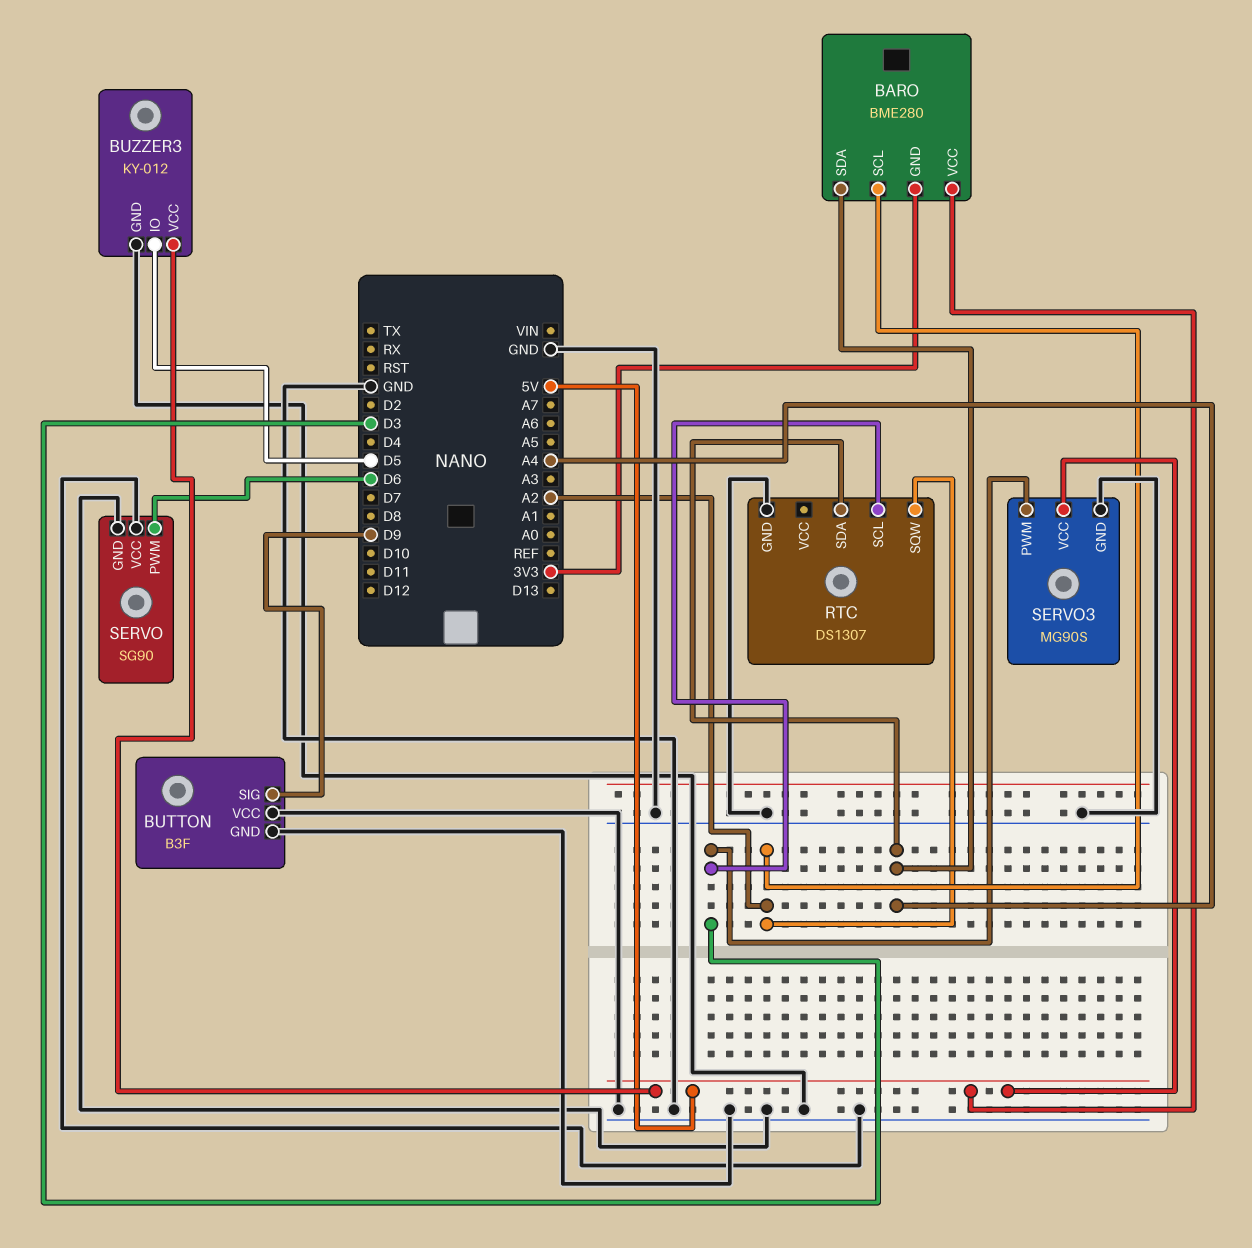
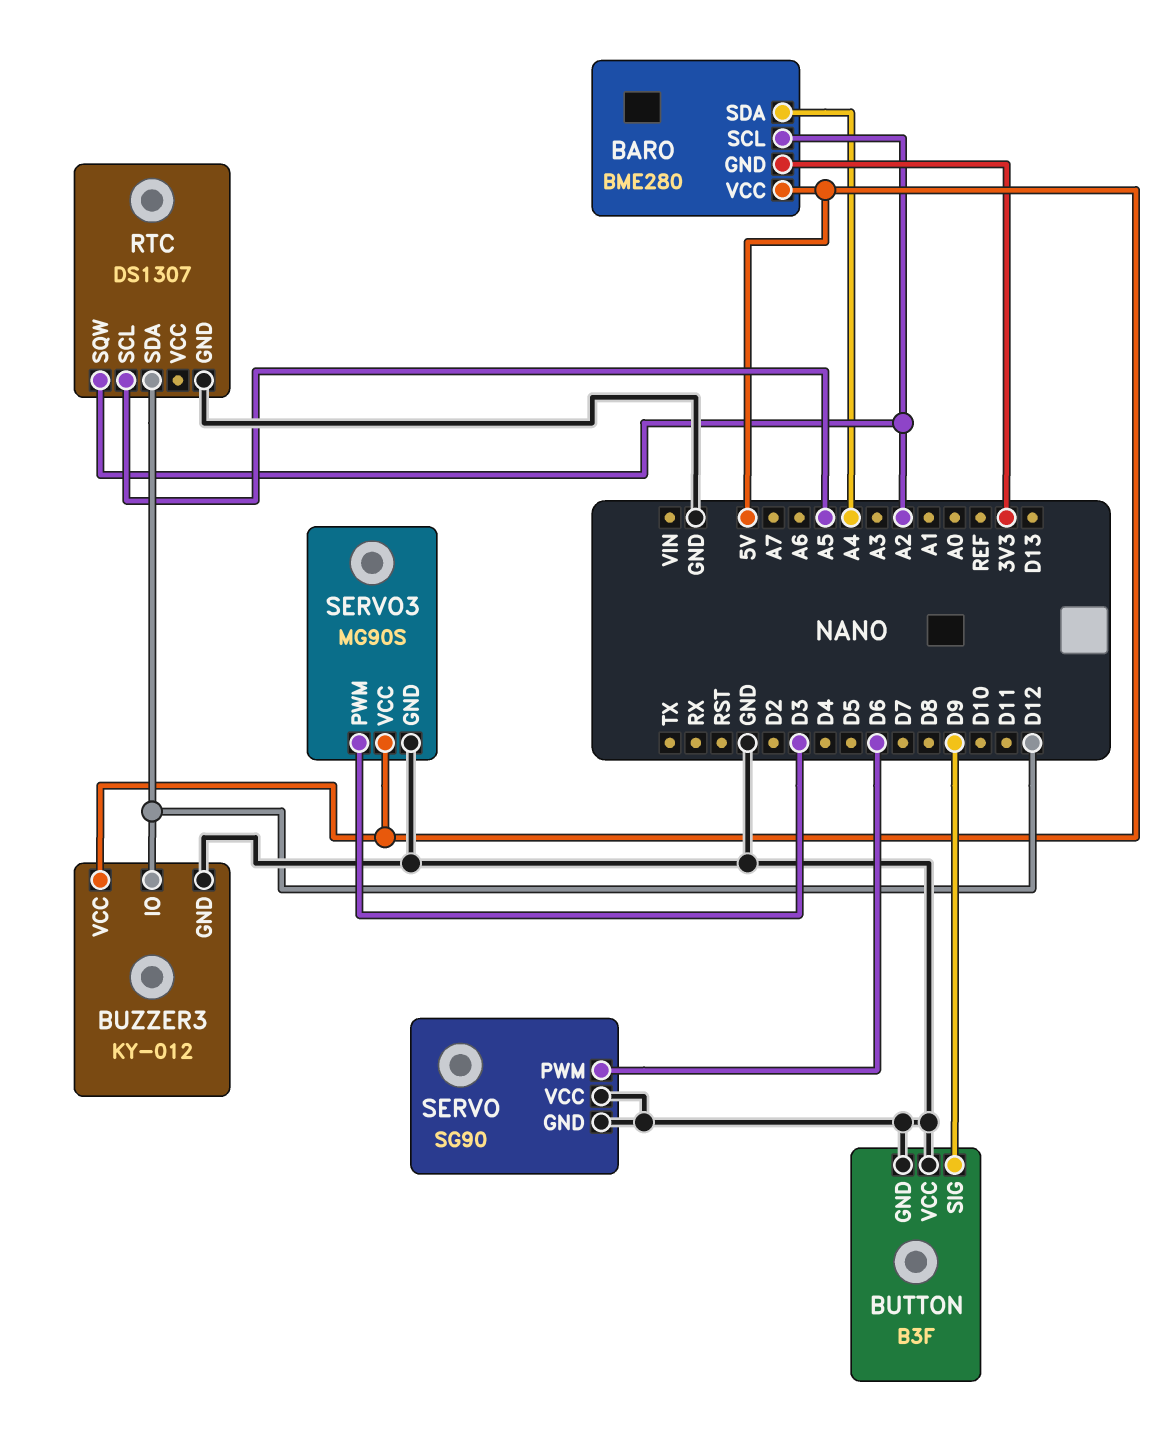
BUZZER3 pin IO: D5 -> D12
RTC pin SCL: D3 -> A5
RTC pin SDA: A4 -> D12

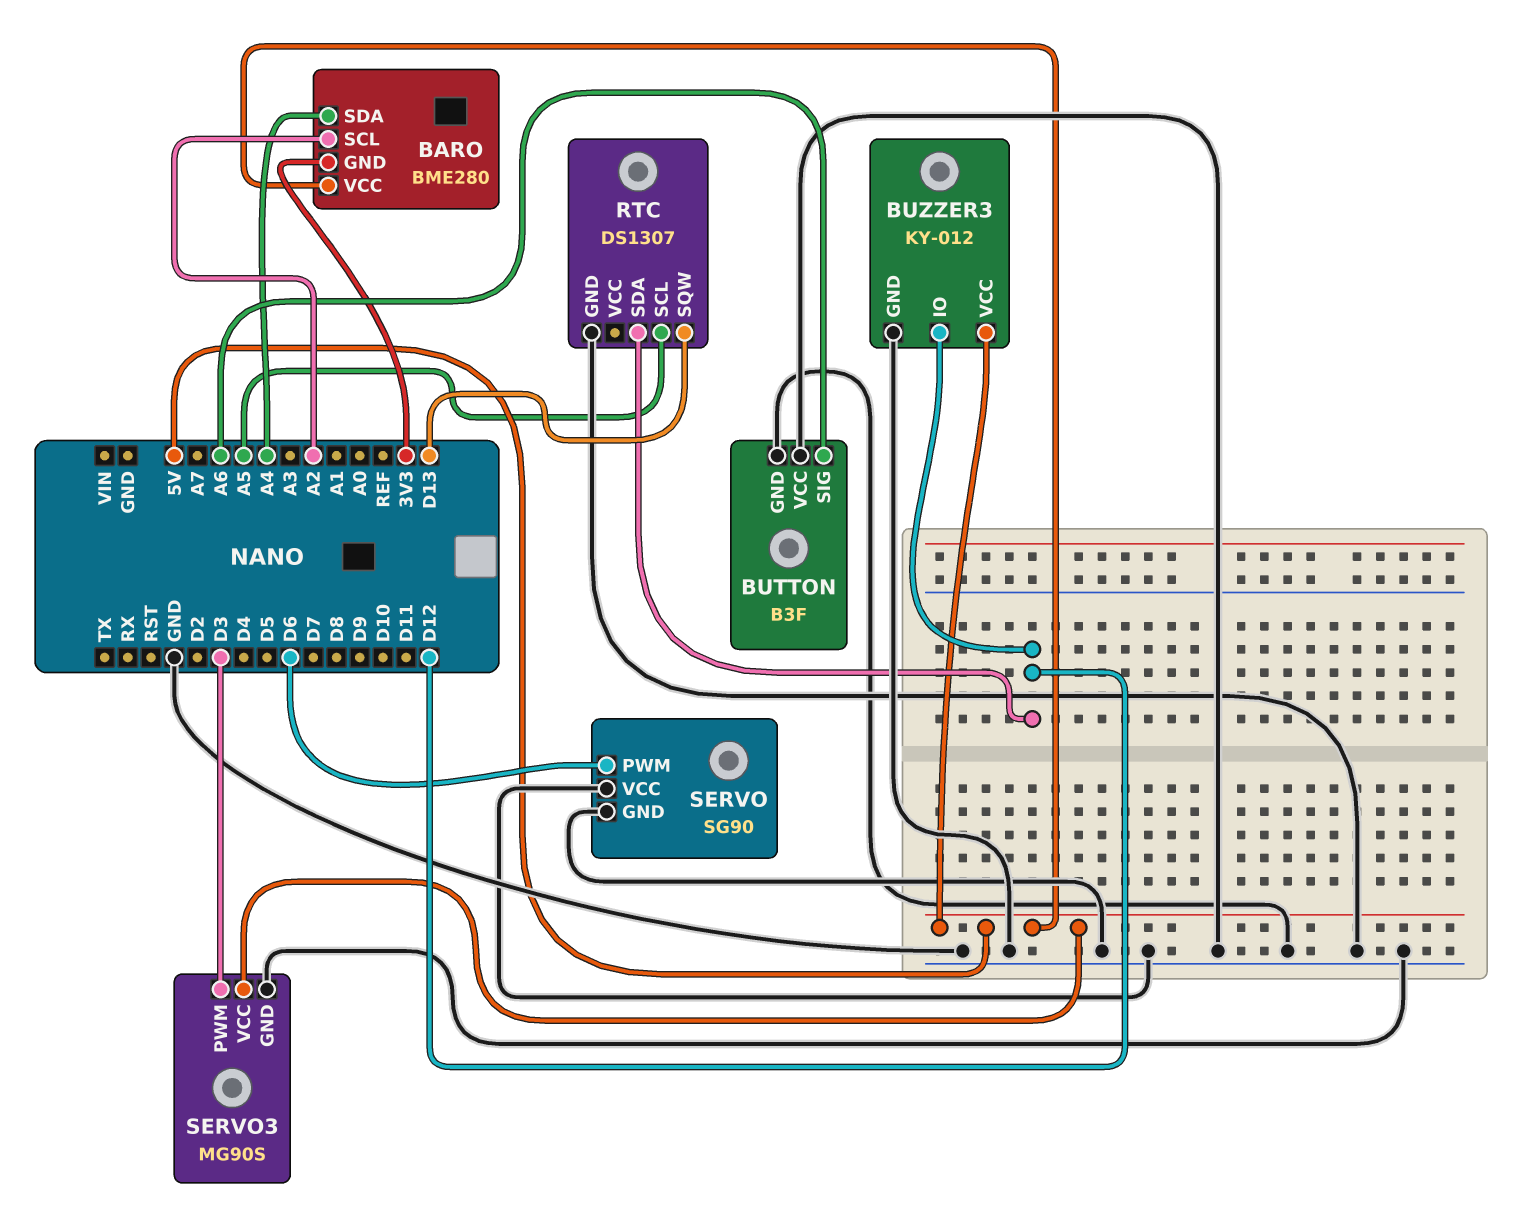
BUTTON pin SIG: D9 -> A6
RTC pin SQW: A2 -> D13

